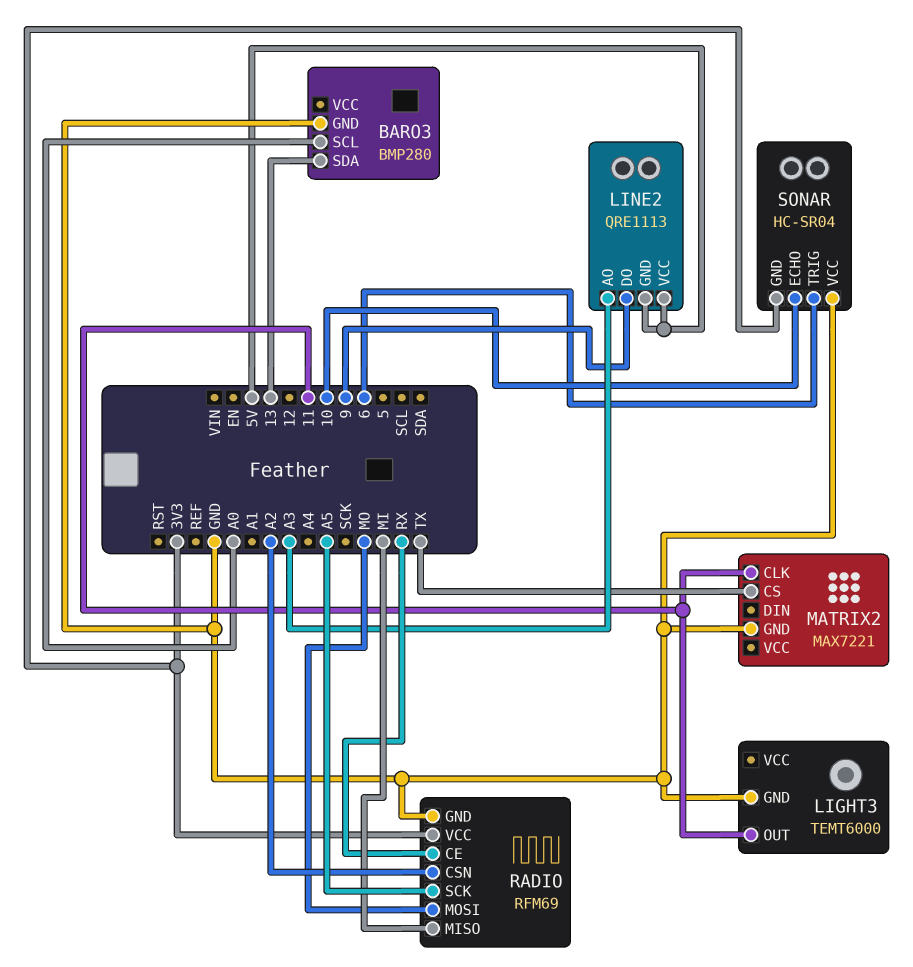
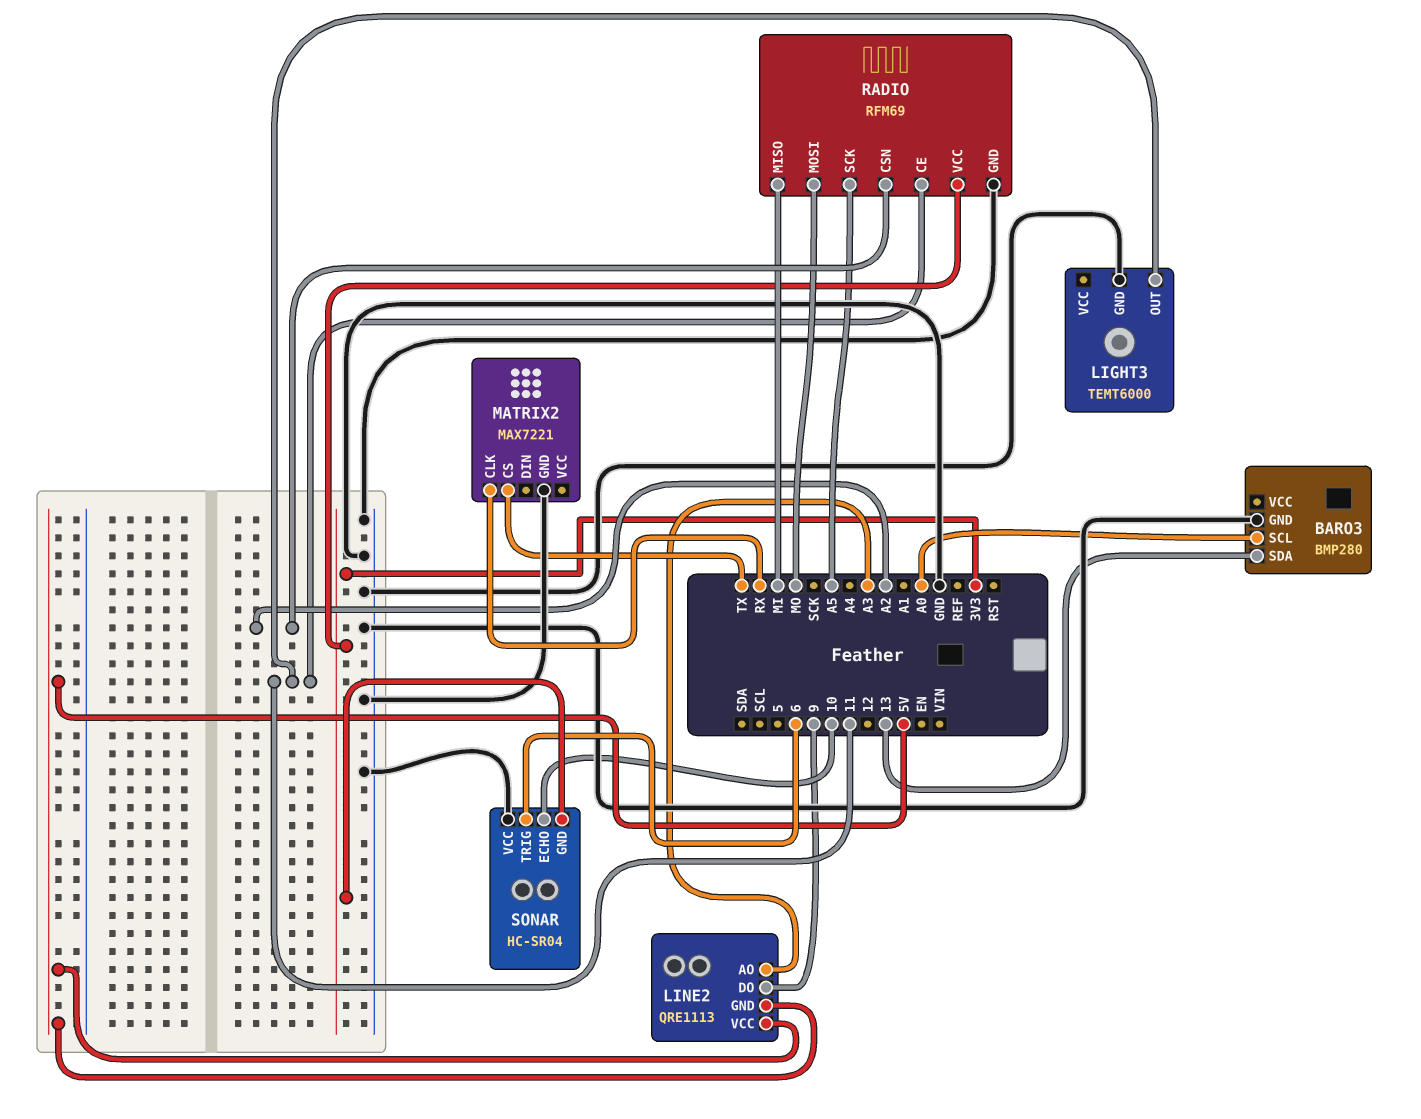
MATRIX2 pin CLK: 11 -> RX
RADIO pin CE: RX -> 11

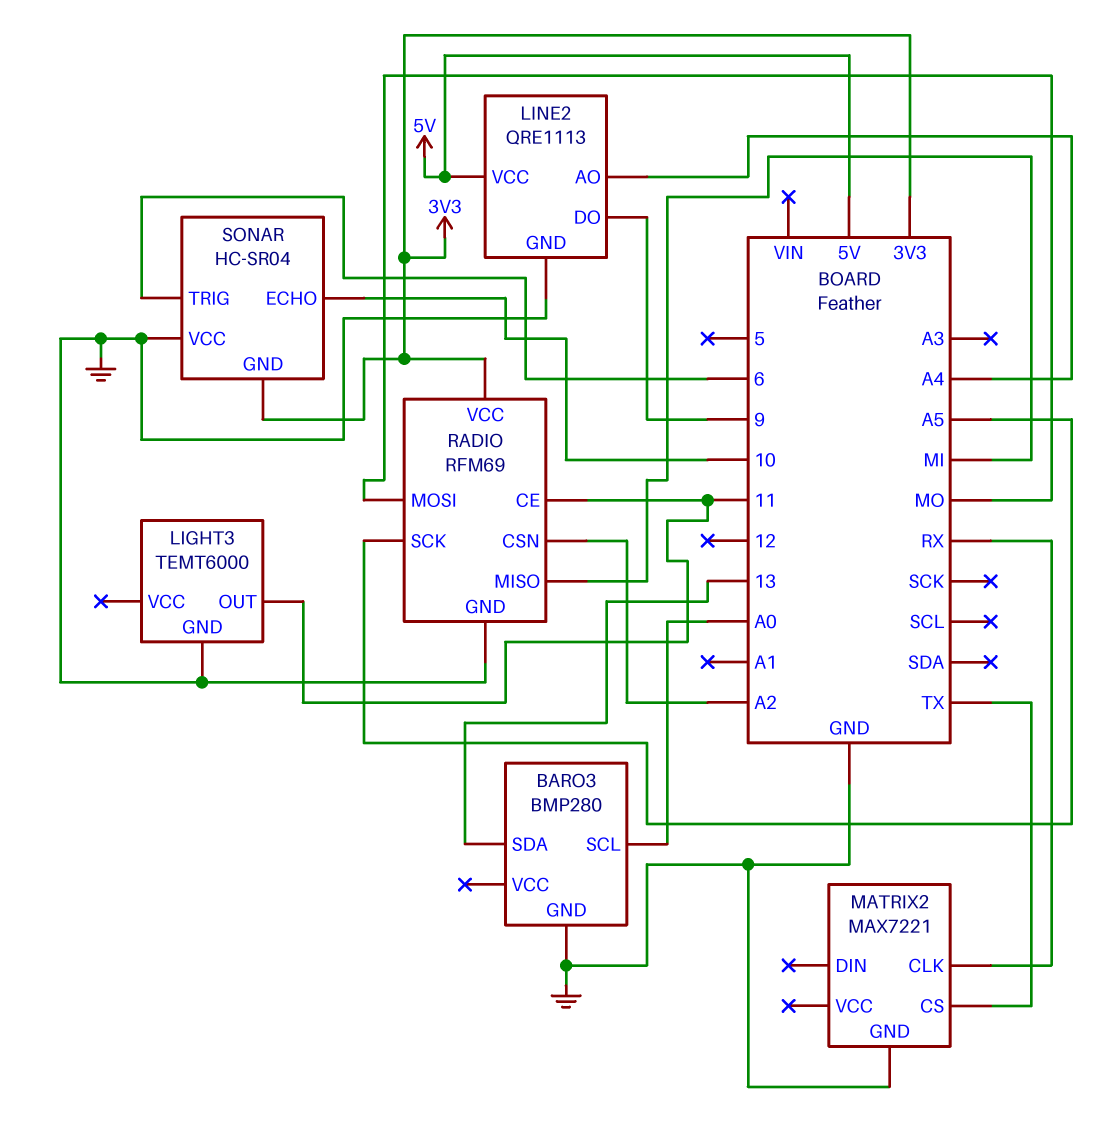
LINE2 pin AO: A3 -> A4
LINE2 pin GND: 5V -> GND

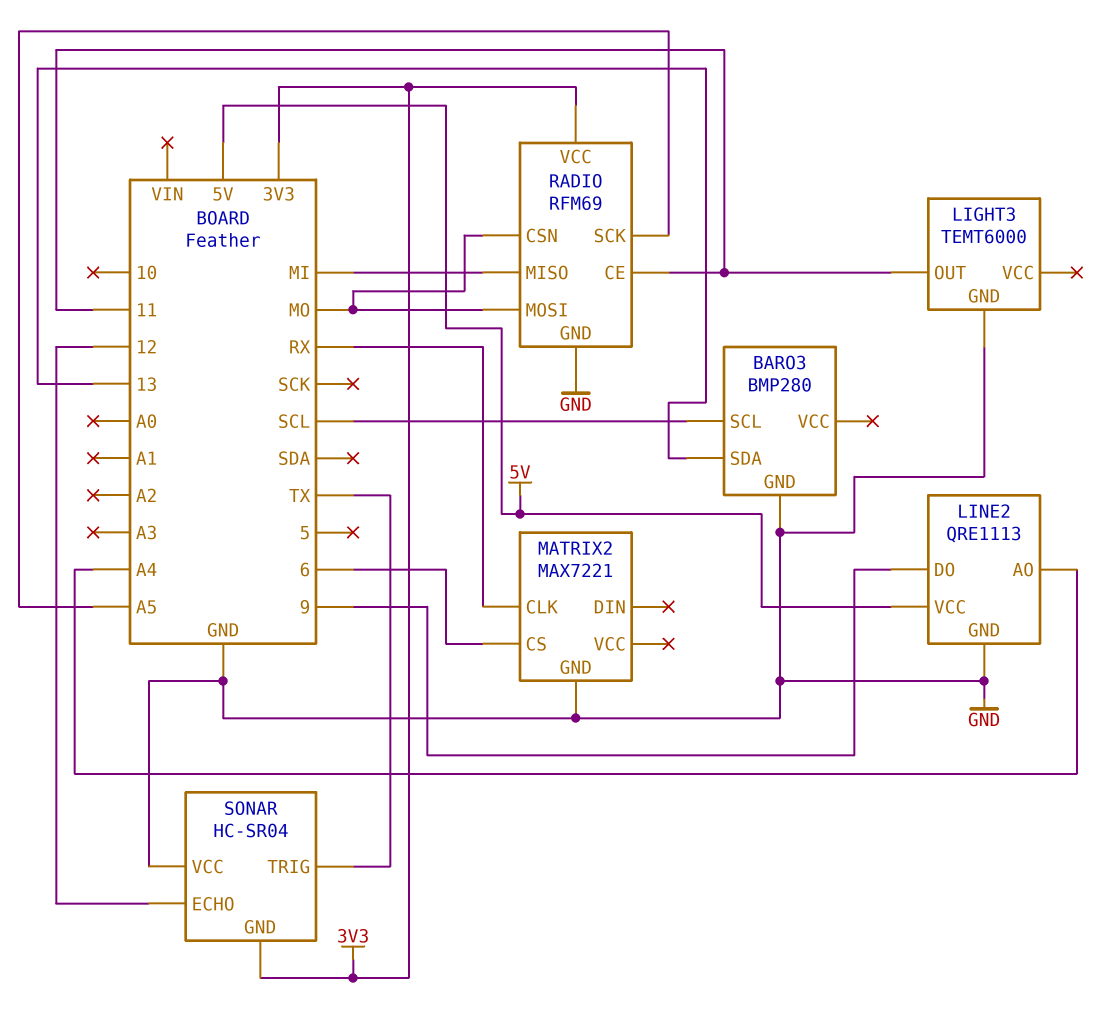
BARO3 pin SCL: A0 -> SCL
MATRIX2 pin CS: TX -> 6
RADIO pin CSN: A2 -> MO
SONAR pin ECHO: 10 -> 12
SONAR pin TRIG: 6 -> TX

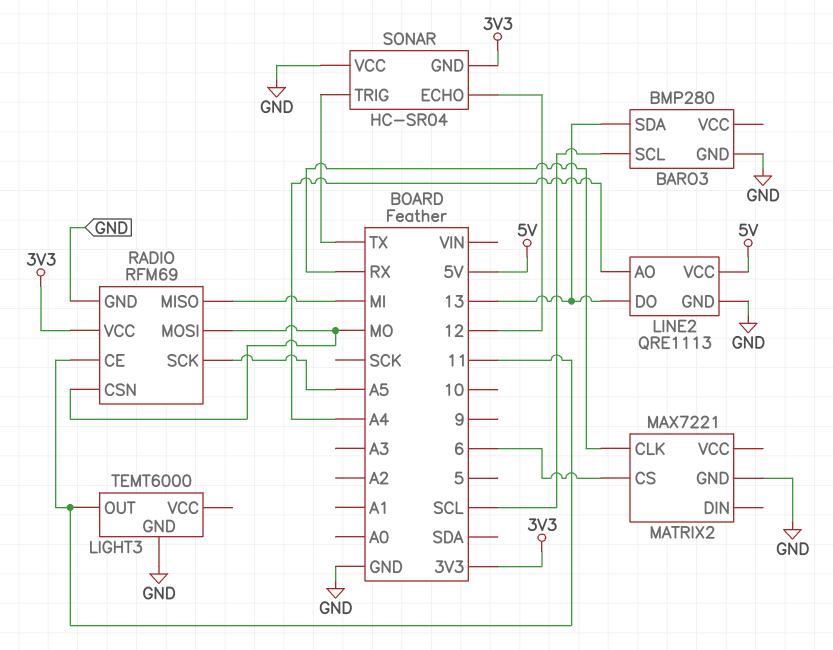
LINE2 pin DO: 9 -> 13

